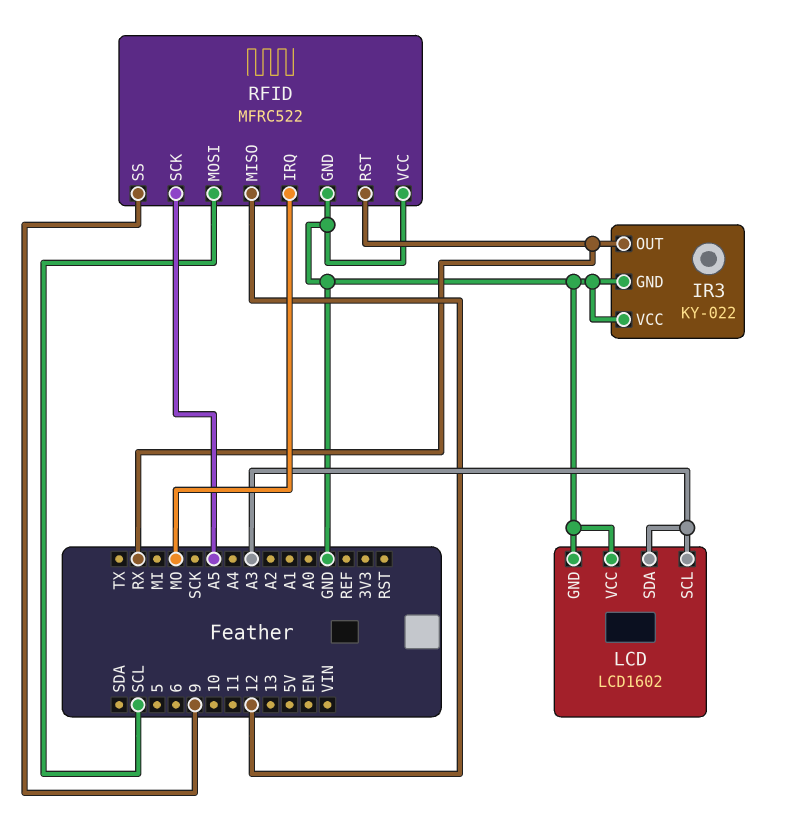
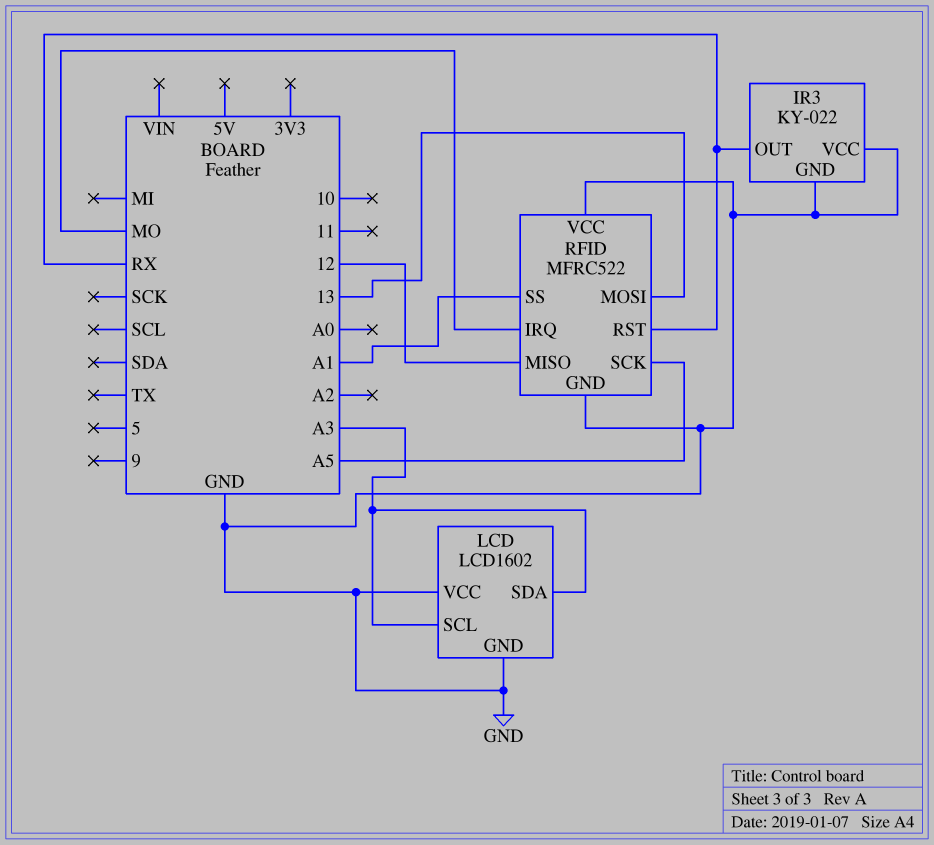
RFID pin MOSI: SCL -> 13
RFID pin SS: 9 -> A1

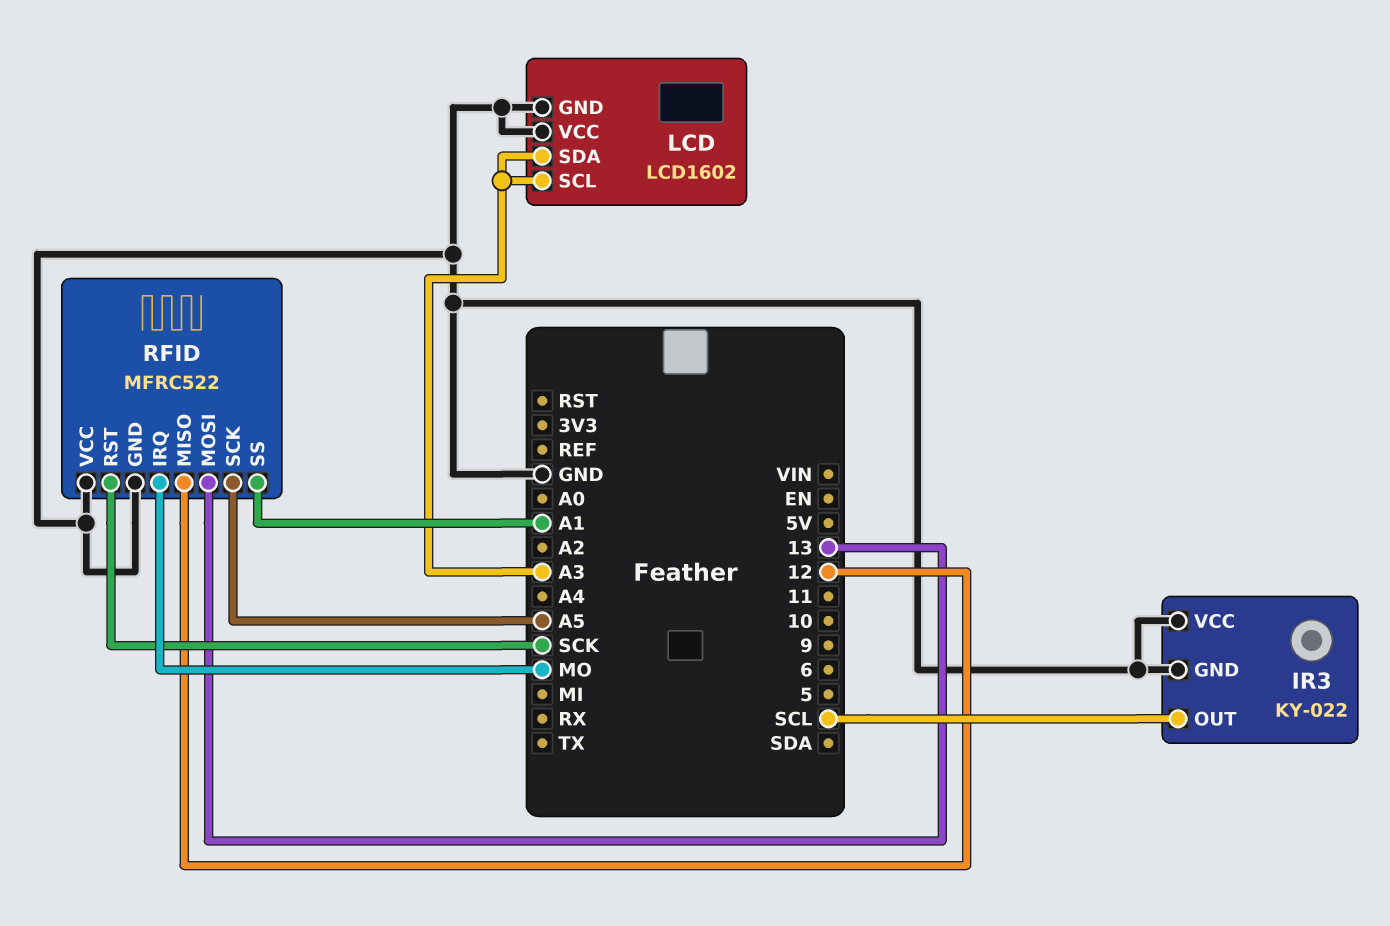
IR3 pin OUT: RX -> SCL
RFID pin RST: RX -> SCK

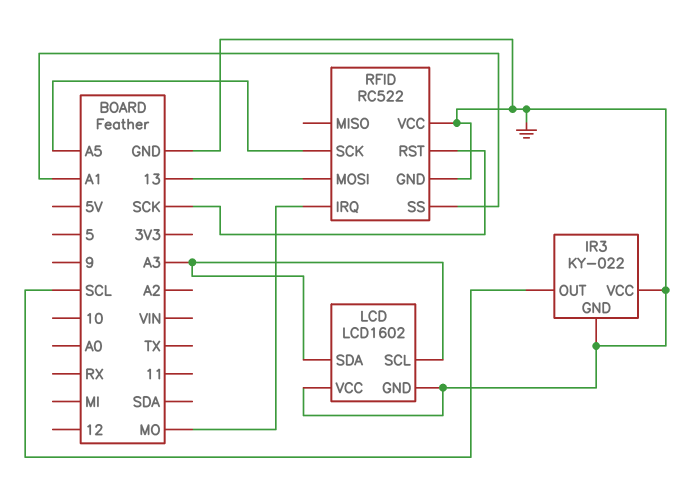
RFID: MFRC522 -> RC522
RFID pin MISO: 12 -> none

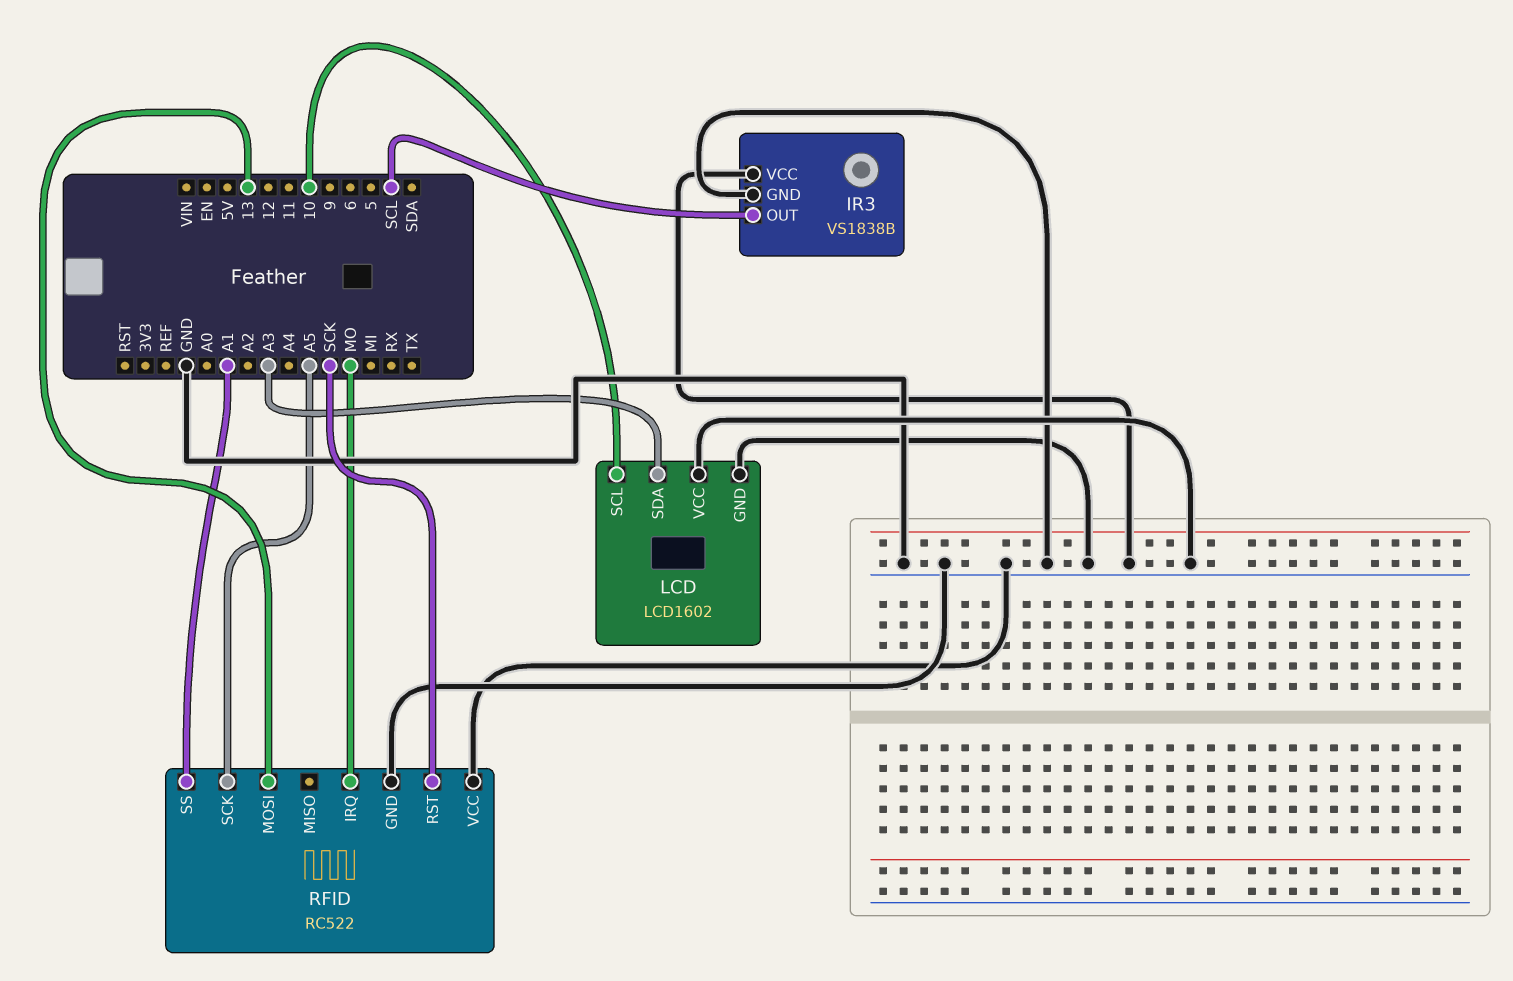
IR3: KY-022 -> VS1838B
LCD pin SCL: A3 -> 10

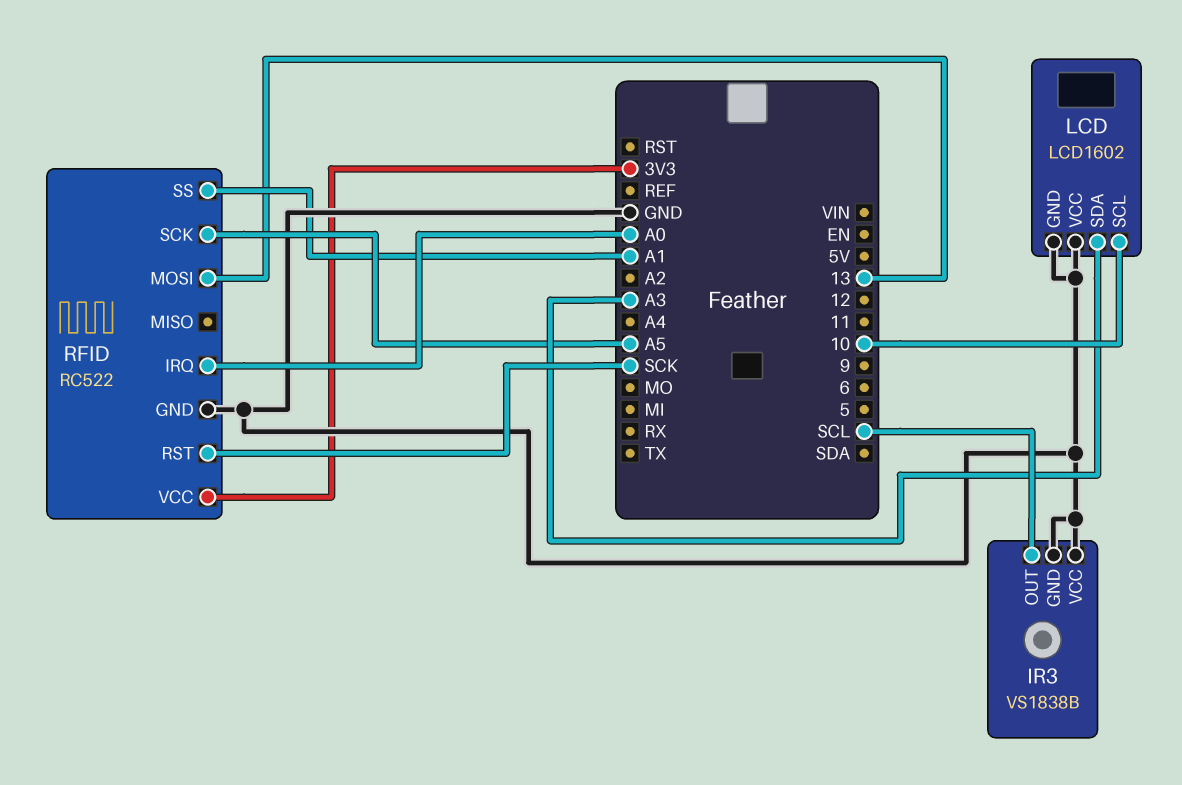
RFID pin IRQ: MO -> A0
RFID pin VCC: GND -> 3V3

